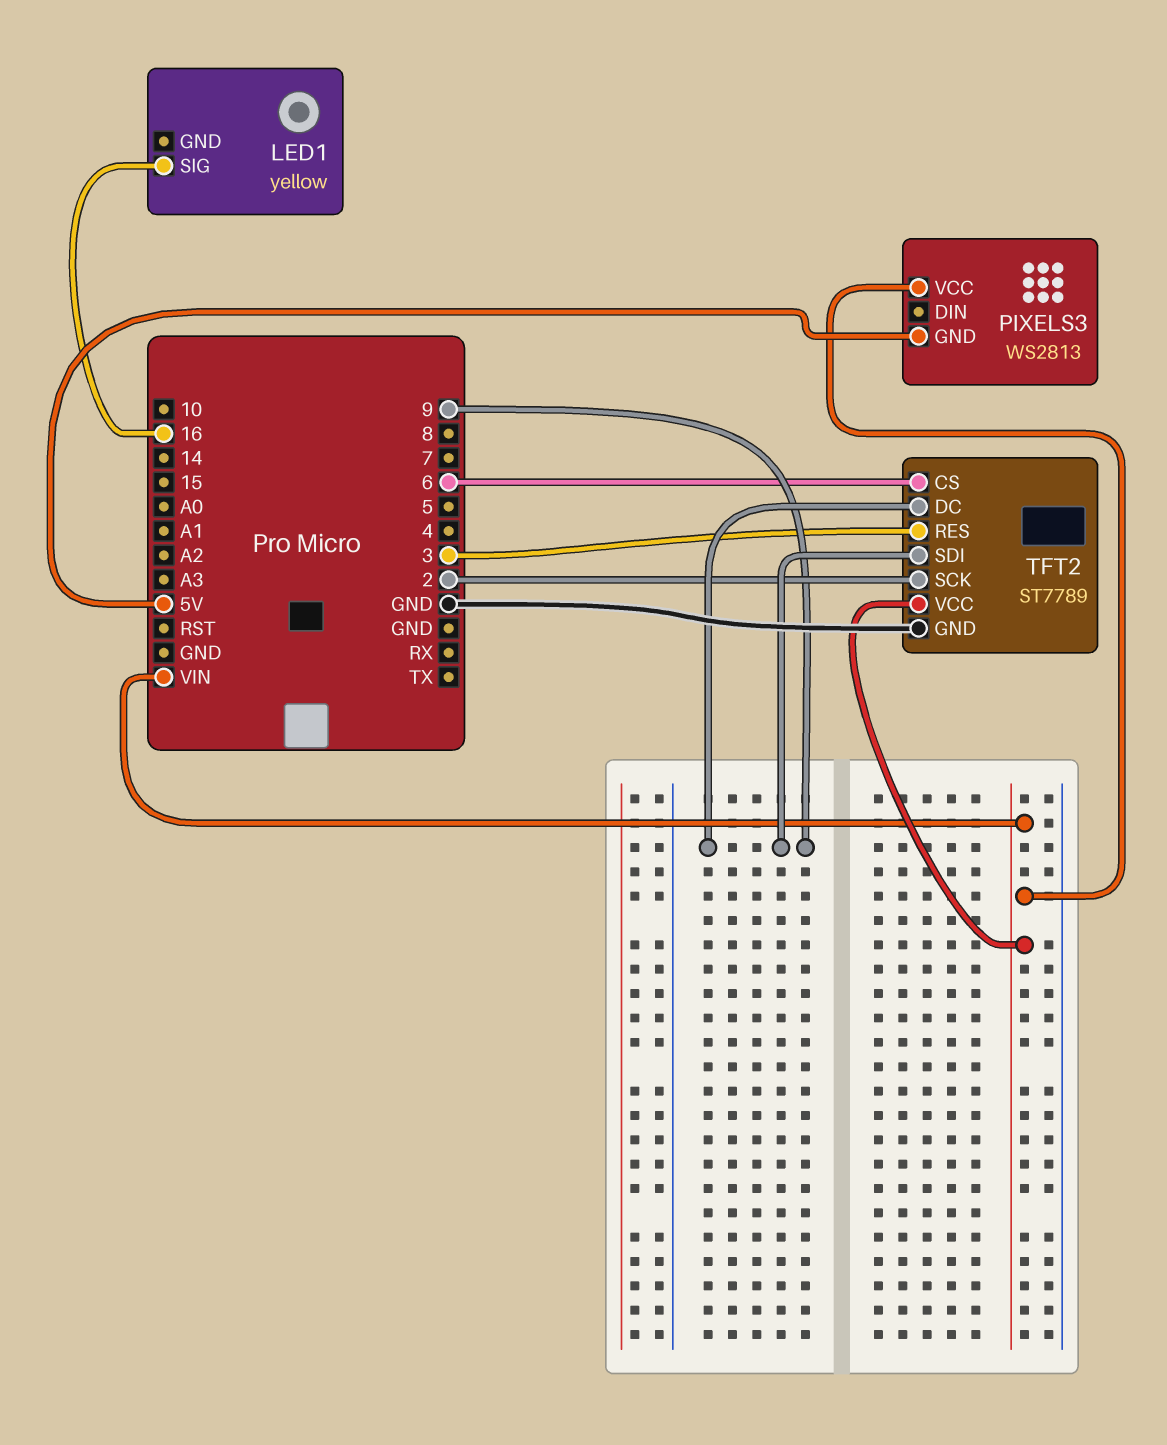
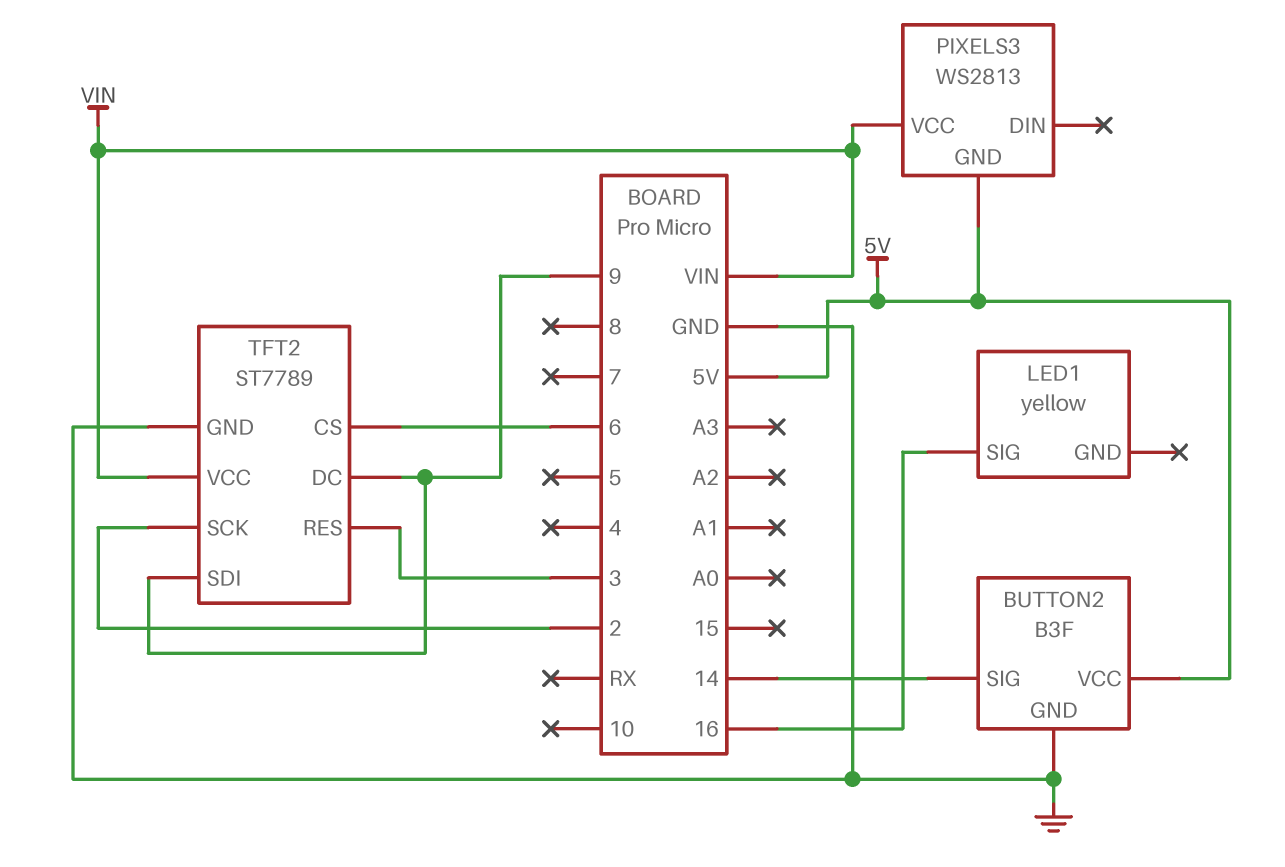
BUTTON2: none -> B3F
BUTTON2 pin GND: none -> GND
BUTTON2 pin SIG: none -> 14
BUTTON2 pin VCC: none -> 5V

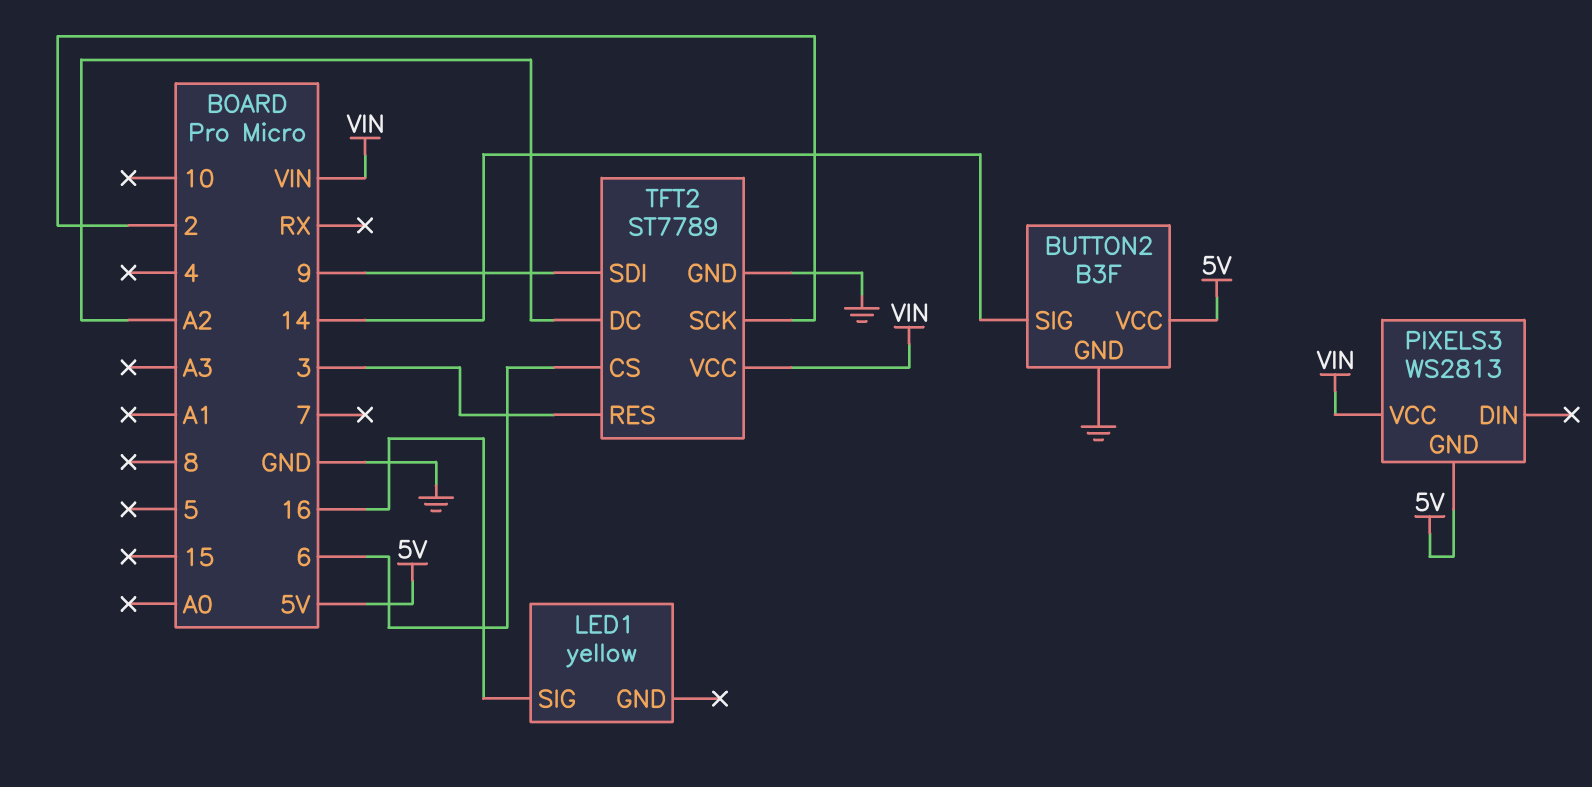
TFT2 pin DC: 9 -> A2

